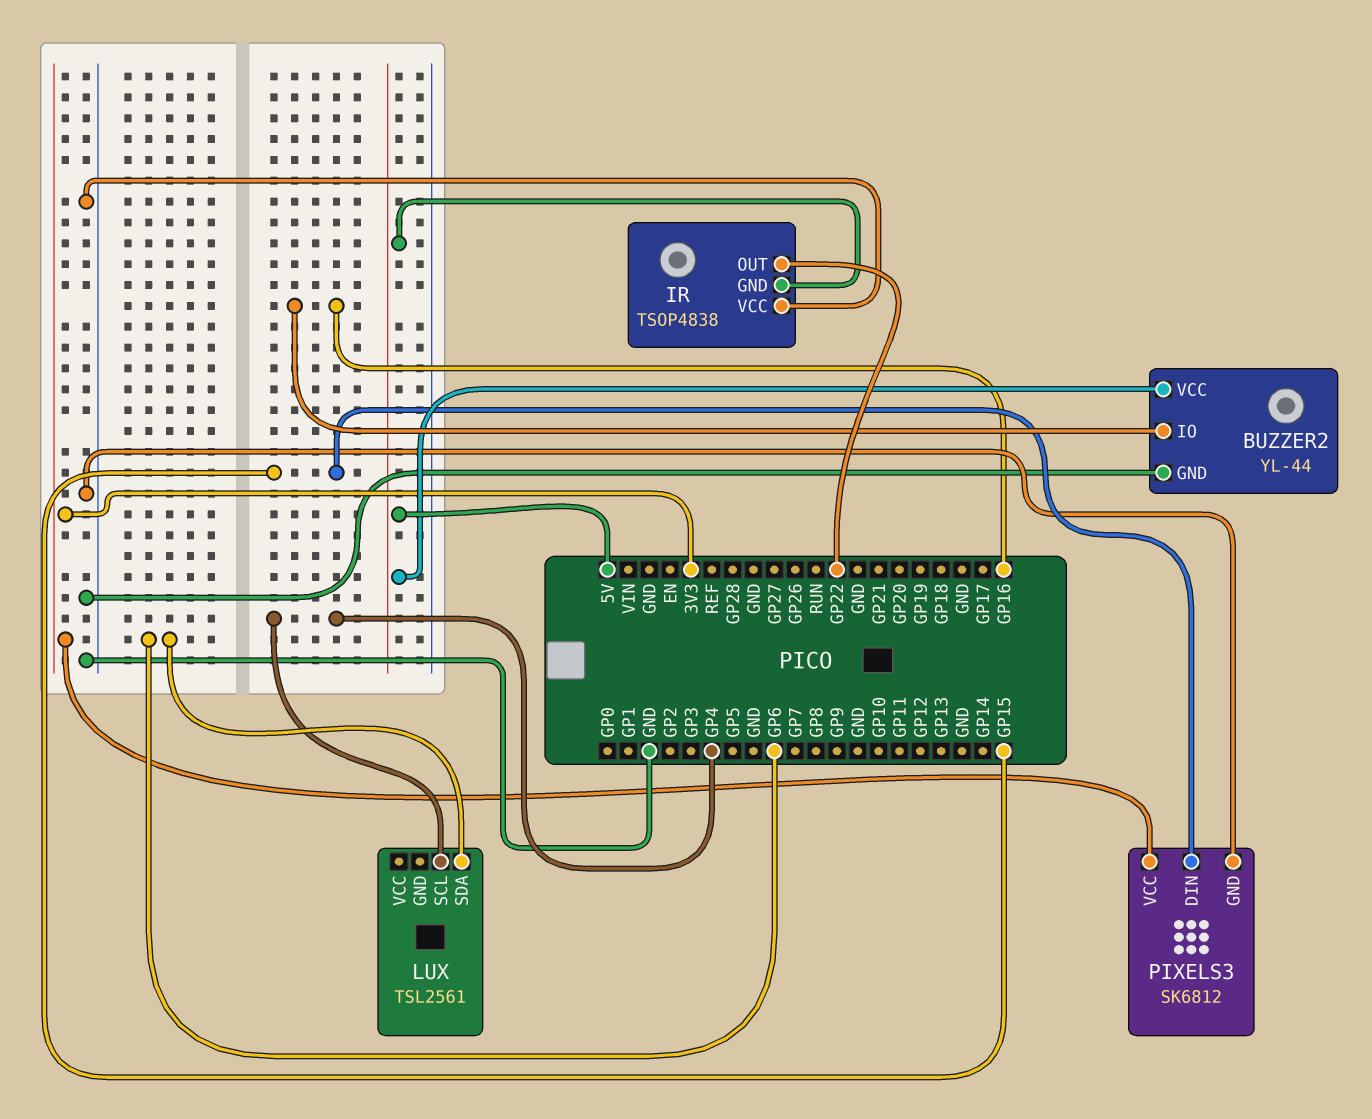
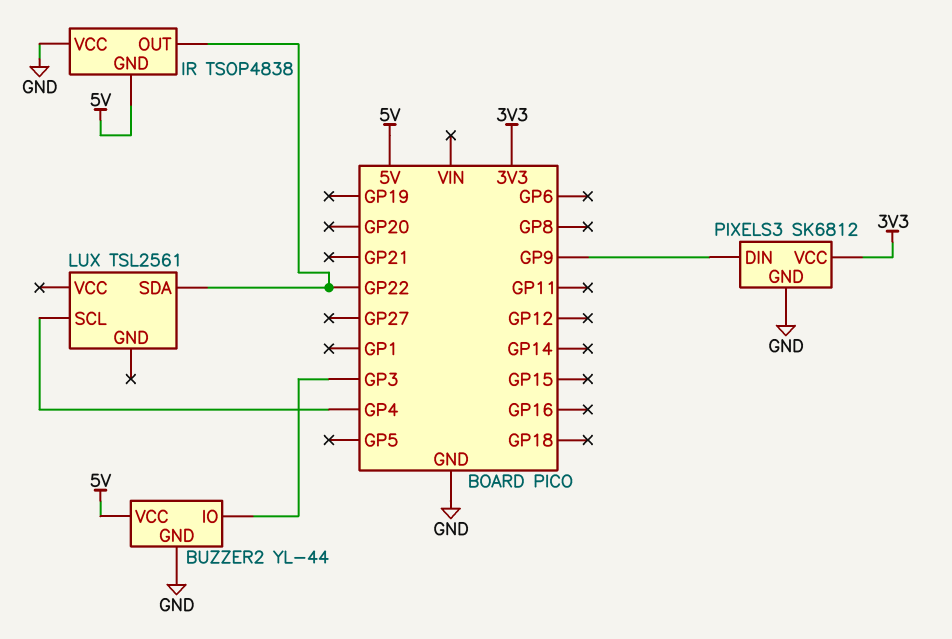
BUZZER2 pin IO: GP16 -> GP3
LUX pin SDA: GP6 -> GP22
PIXELS3 pin DIN: GP15 -> GP9

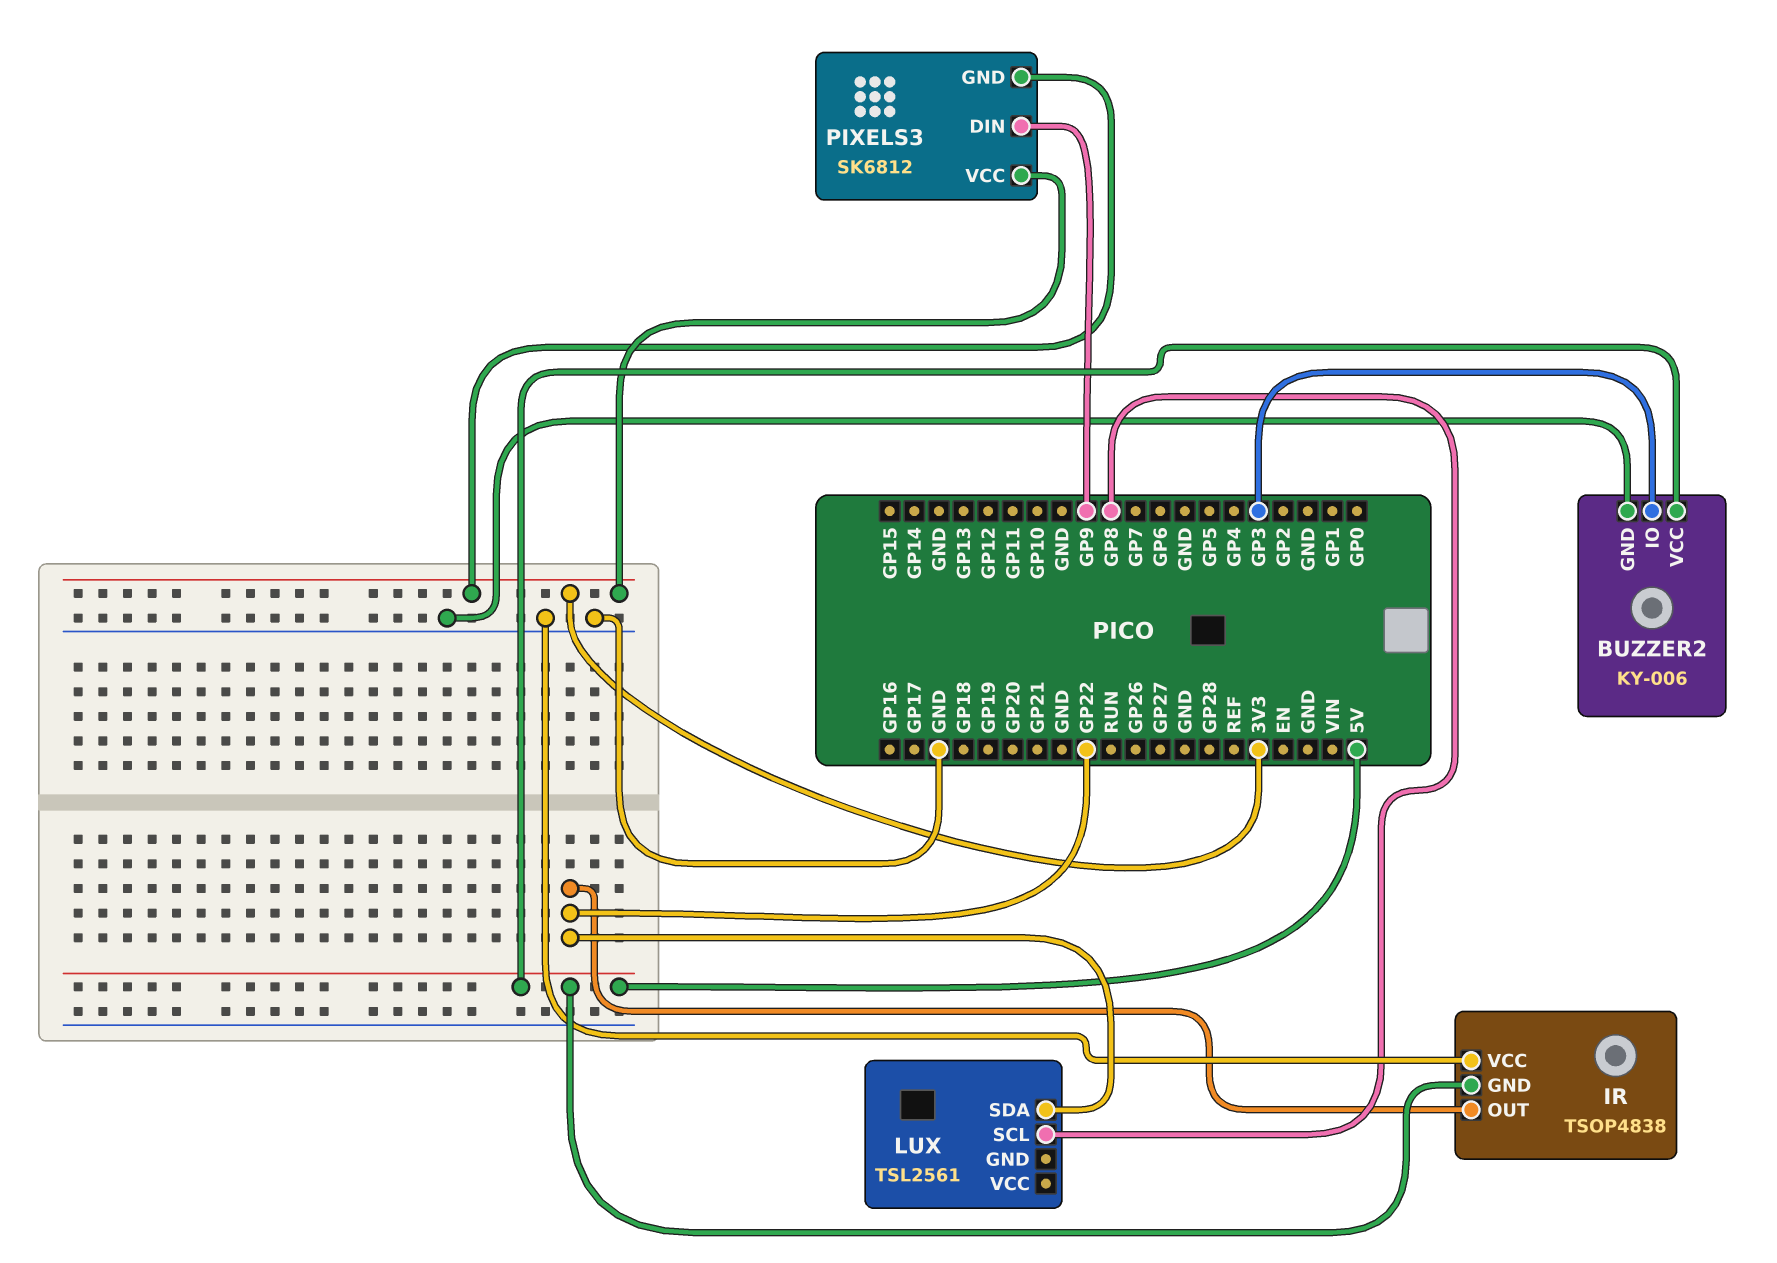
BUZZER2: YL-44 -> KY-006
LUX pin SCL: GP4 -> GP8
PIXELS3 pin GND: GND -> 3V3

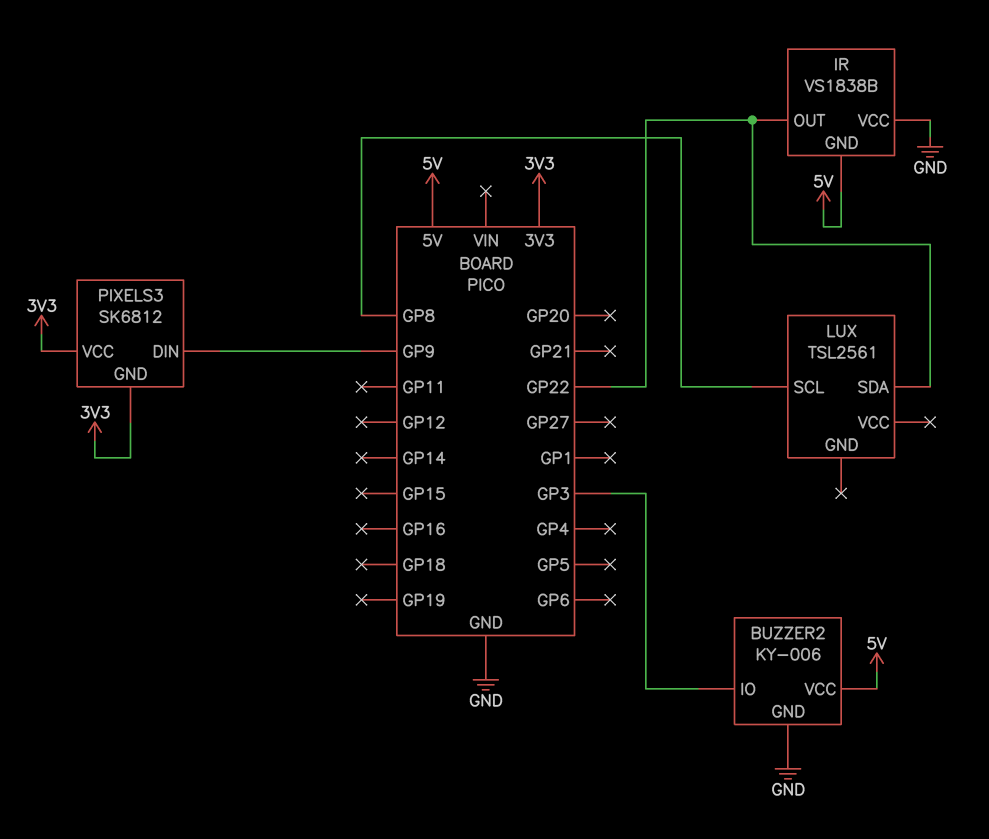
IR: TSOP4838 -> VS1838B

